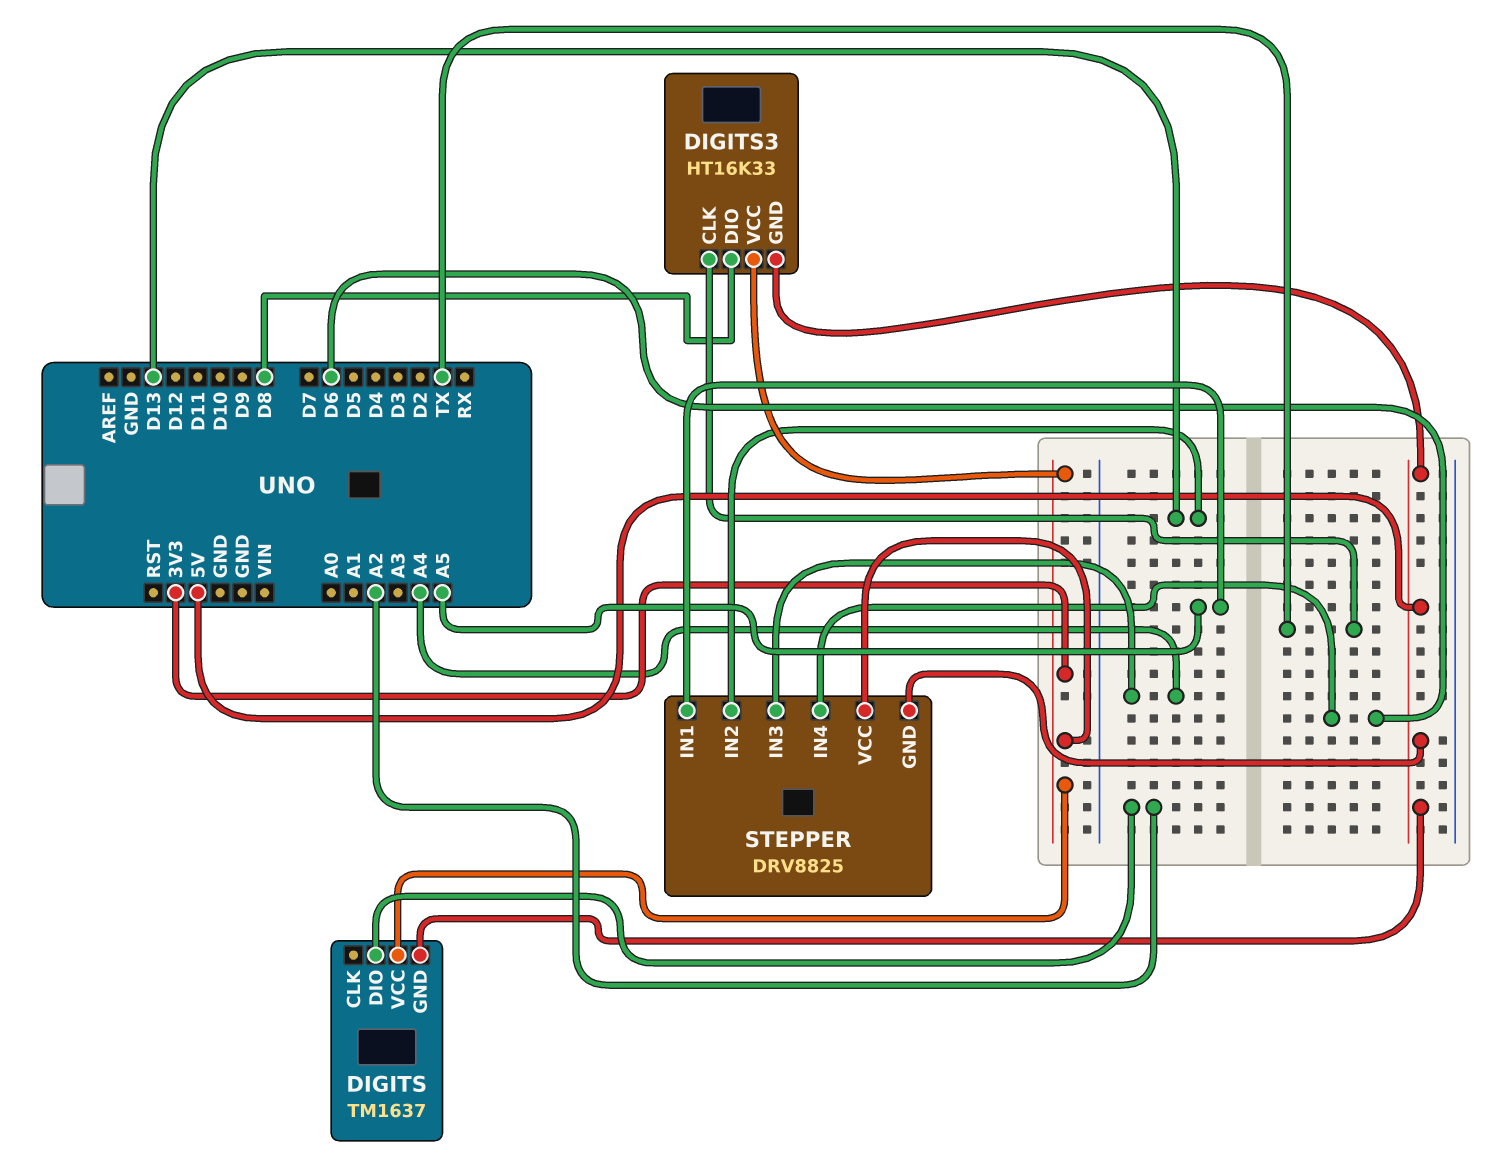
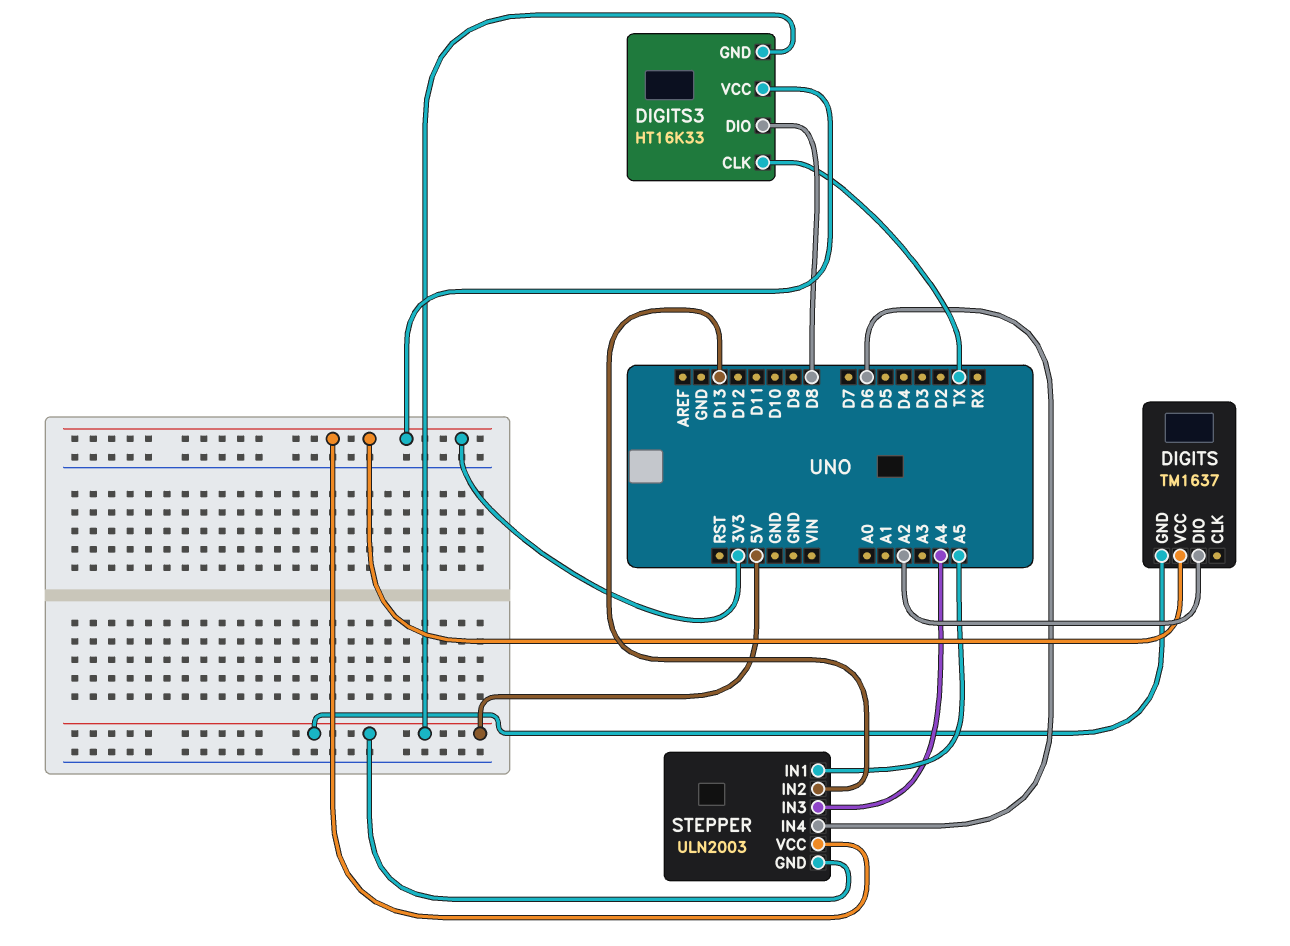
STEPPER: DRV8825 -> ULN2003

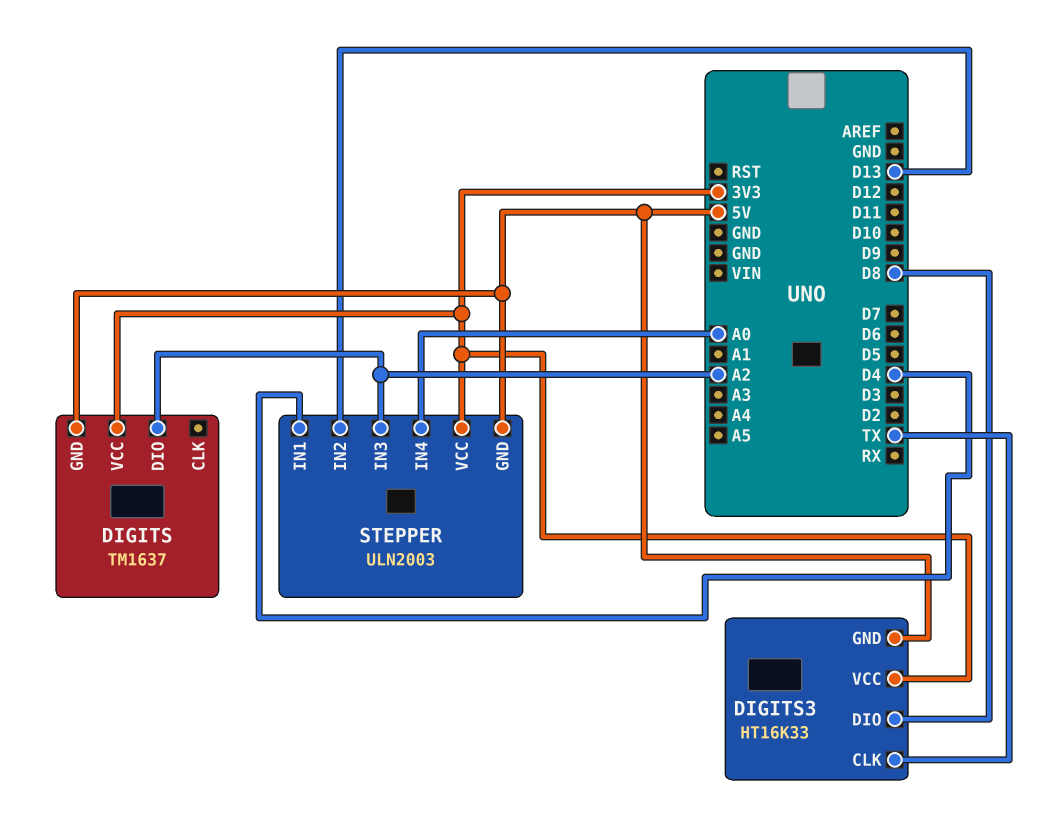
STEPPER pin IN1: A5 -> D4
STEPPER pin IN3: A4 -> A2
STEPPER pin IN4: D6 -> A0

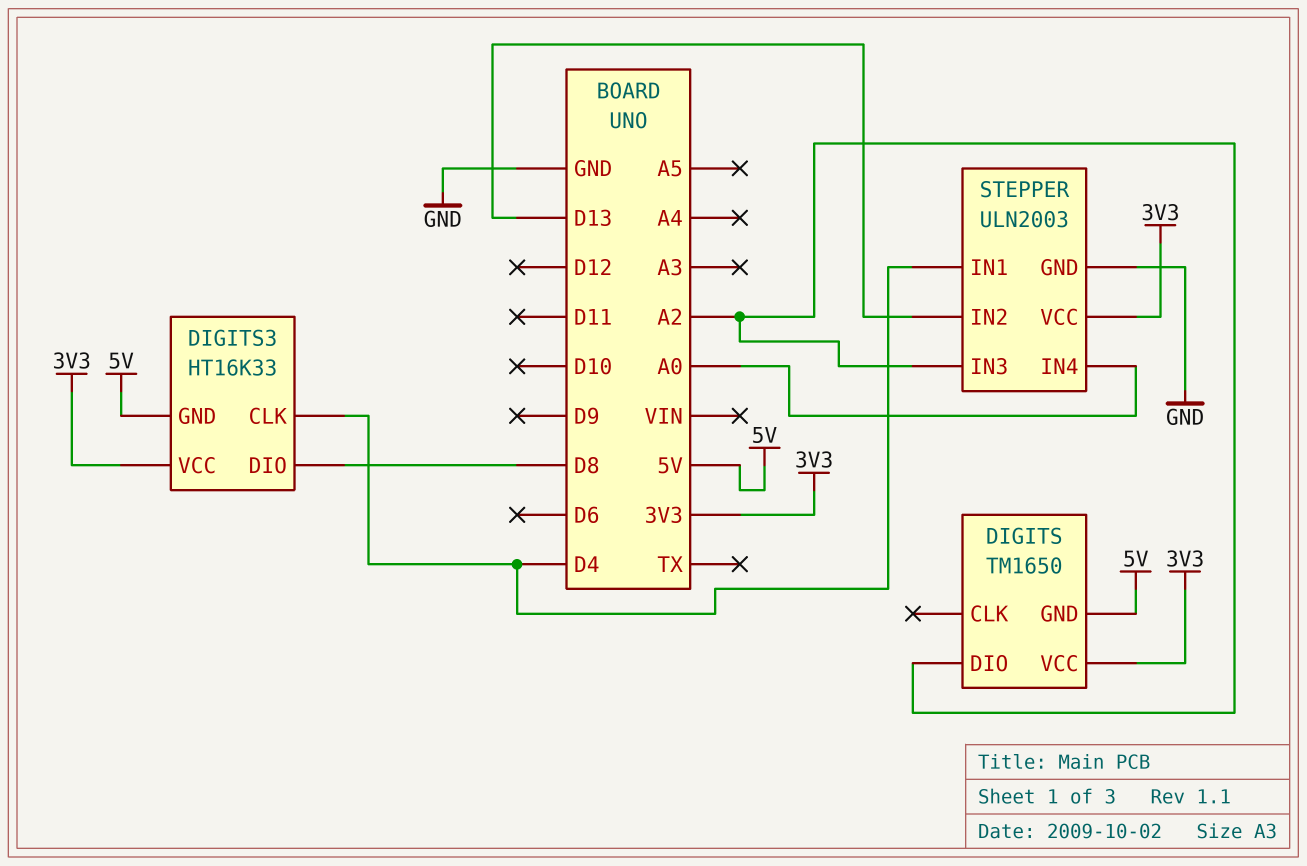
DIGITS: TM1637 -> TM1650
DIGITS3 pin CLK: TX -> D4
STEPPER pin GND: 5V -> GND

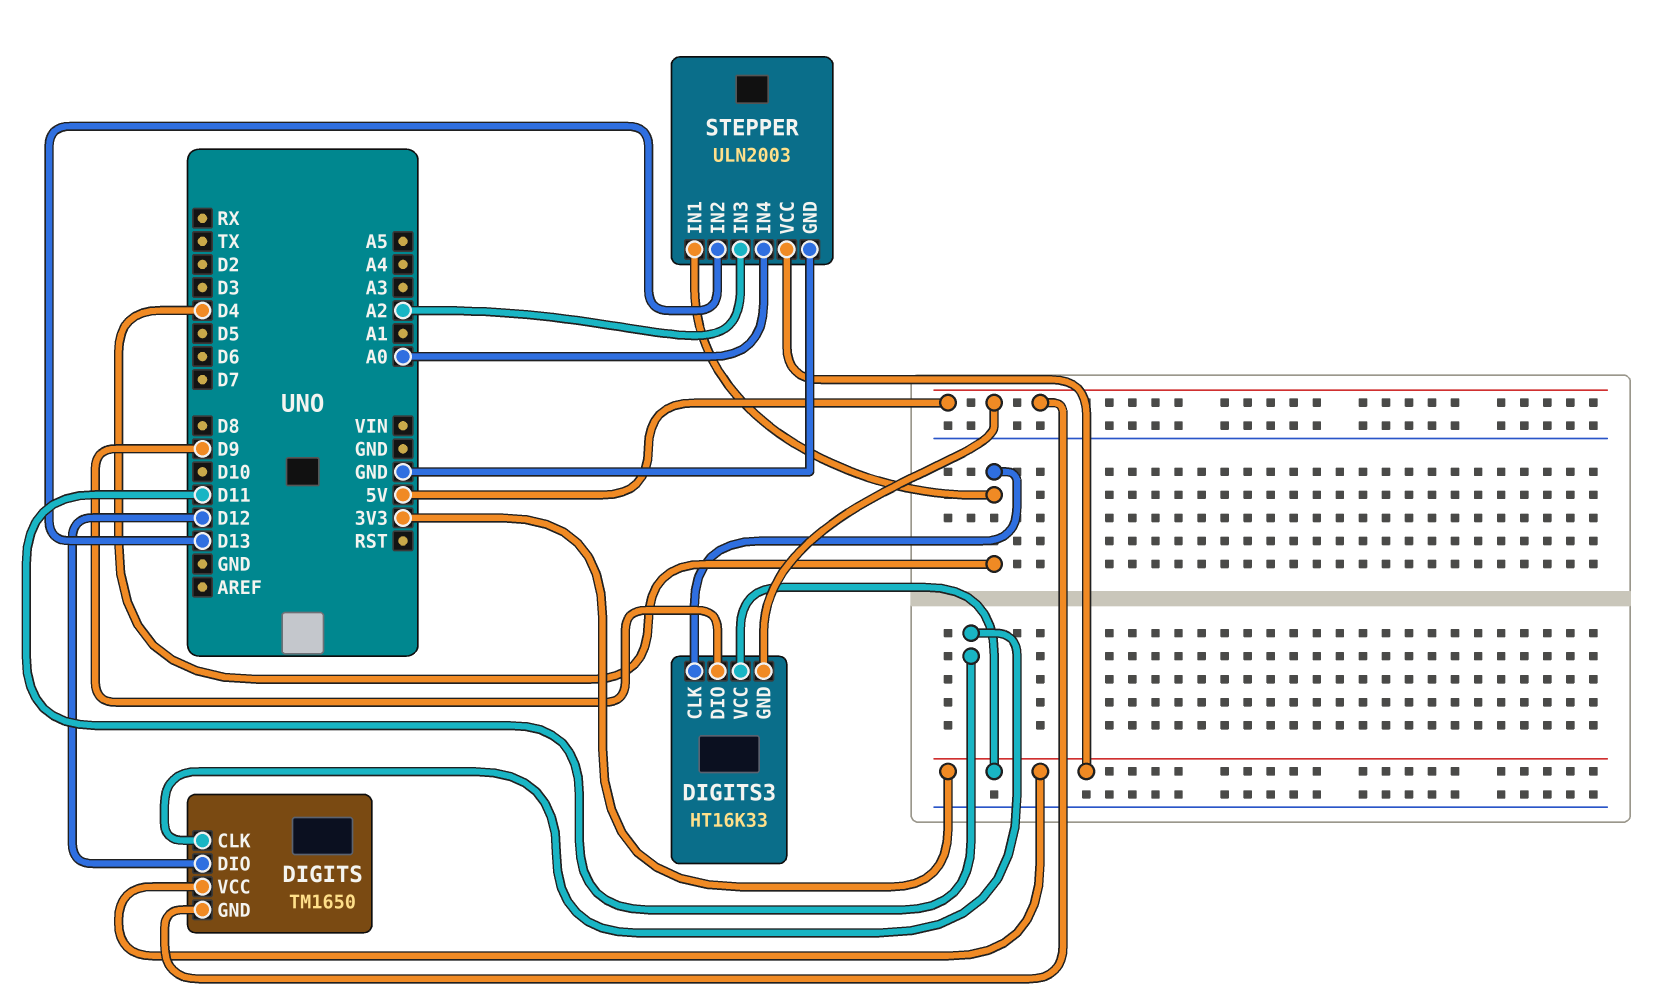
DIGITS pin CLK: none -> D11
DIGITS pin DIO: A2 -> D12
DIGITS3 pin DIO: D8 -> D9

